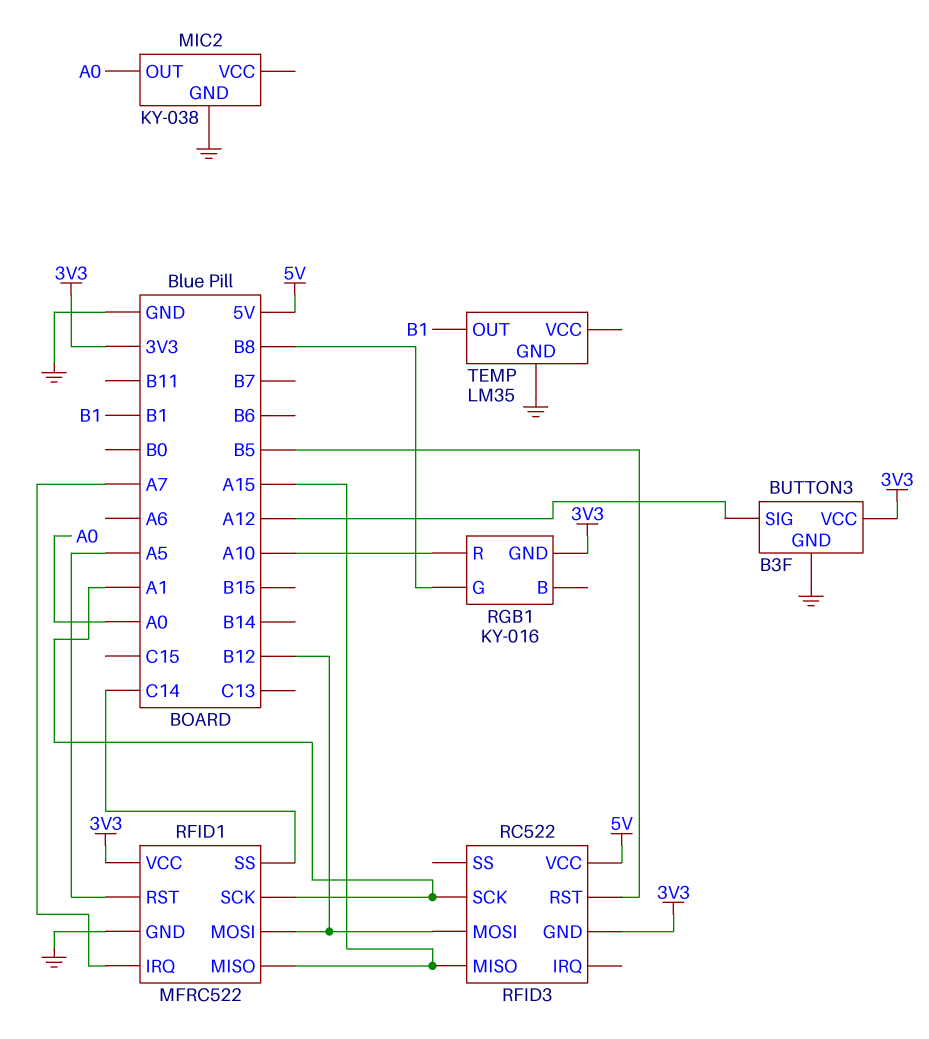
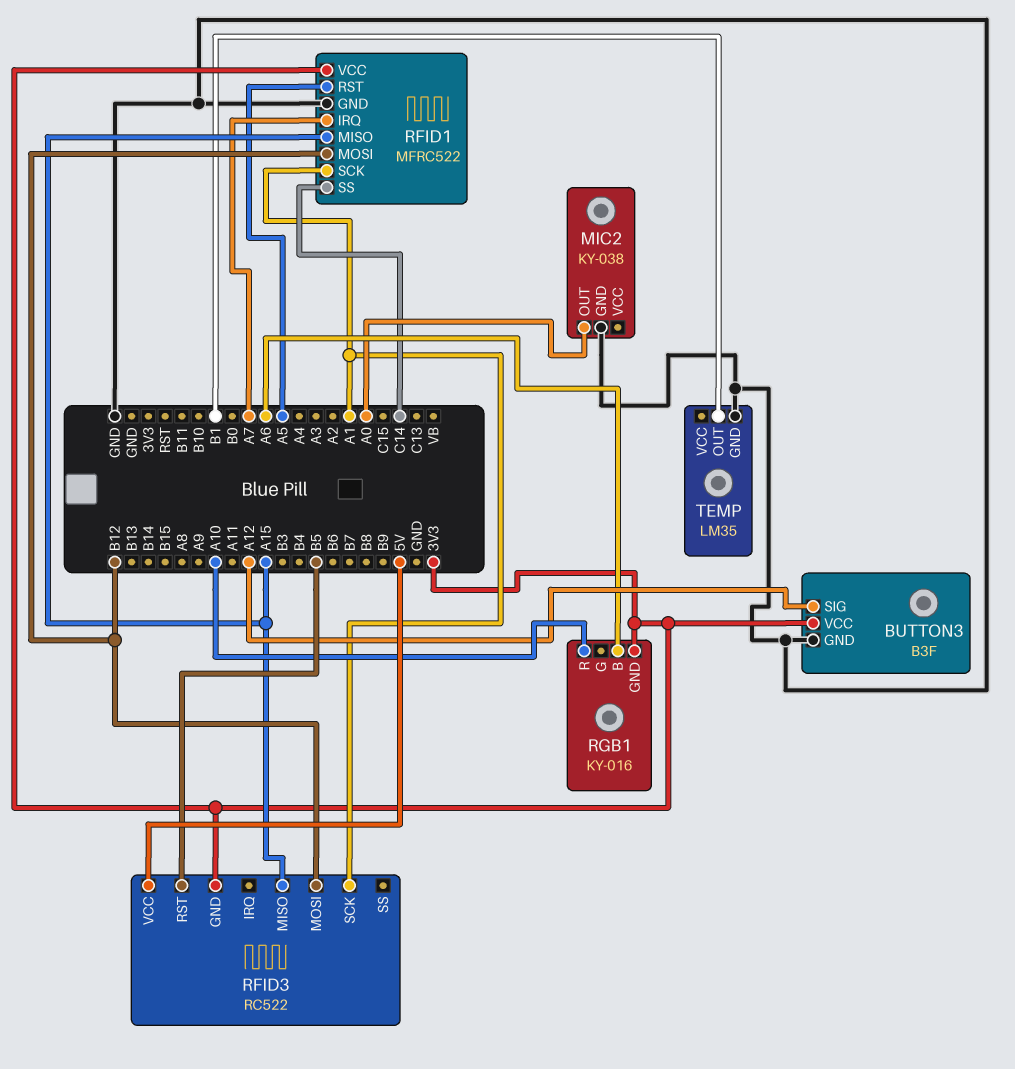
RGB1 pin B: none -> A6
RGB1 pin G: B8 -> none

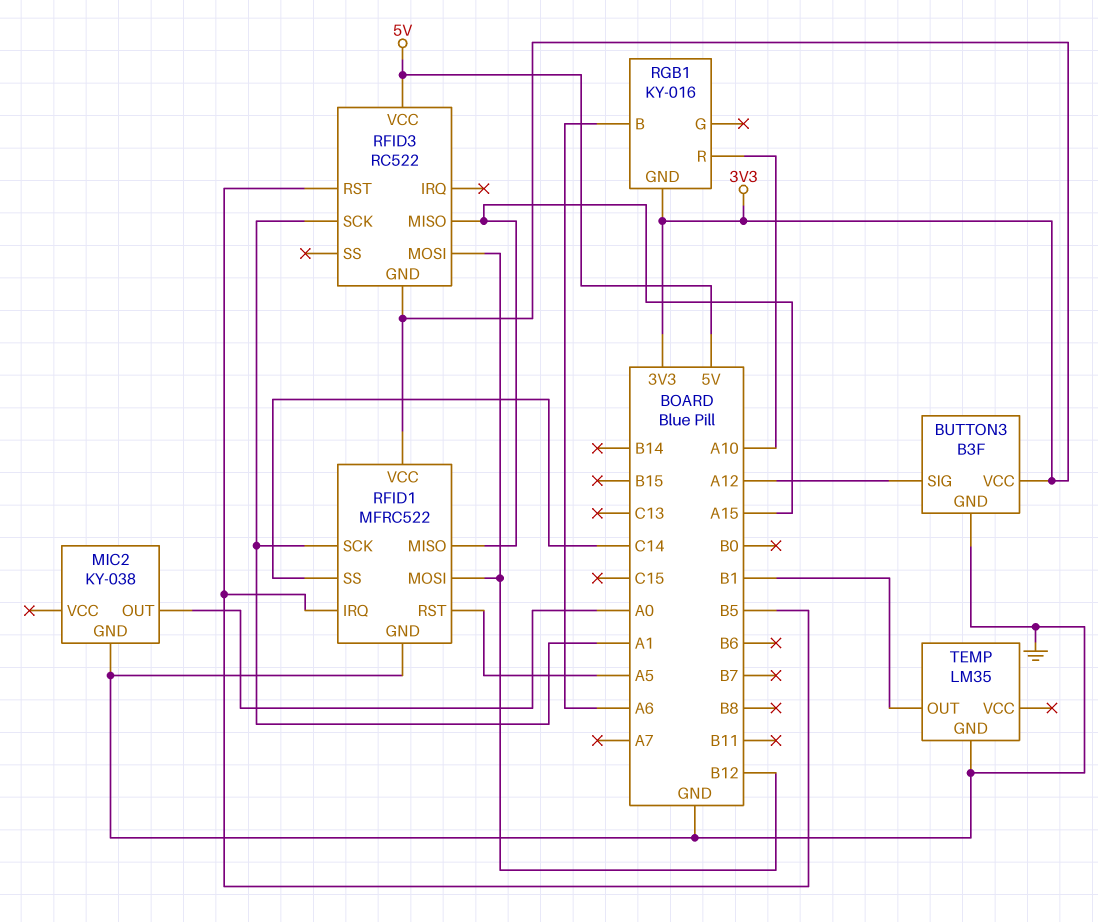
RFID1 pin IRQ: A7 -> B5

